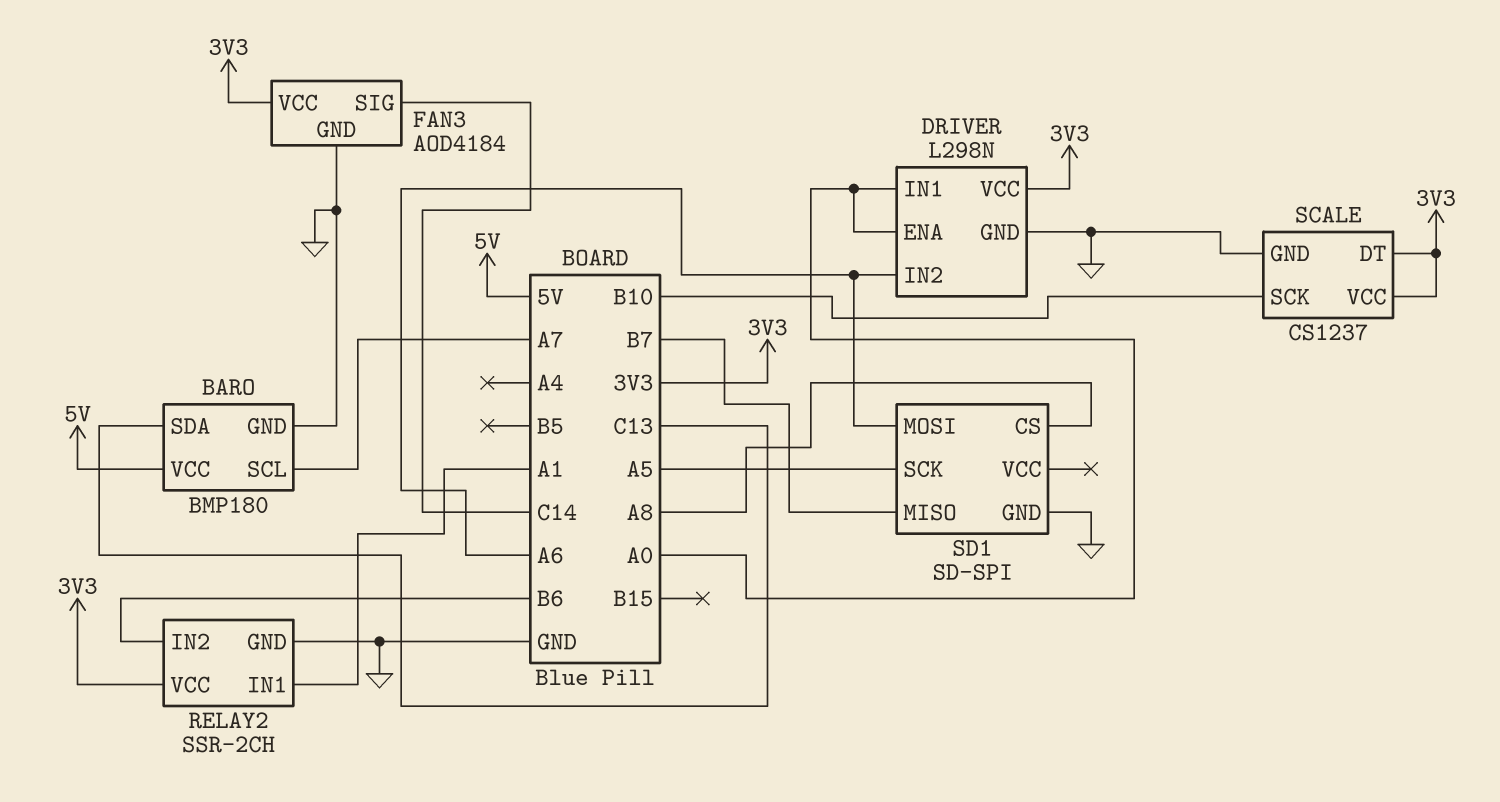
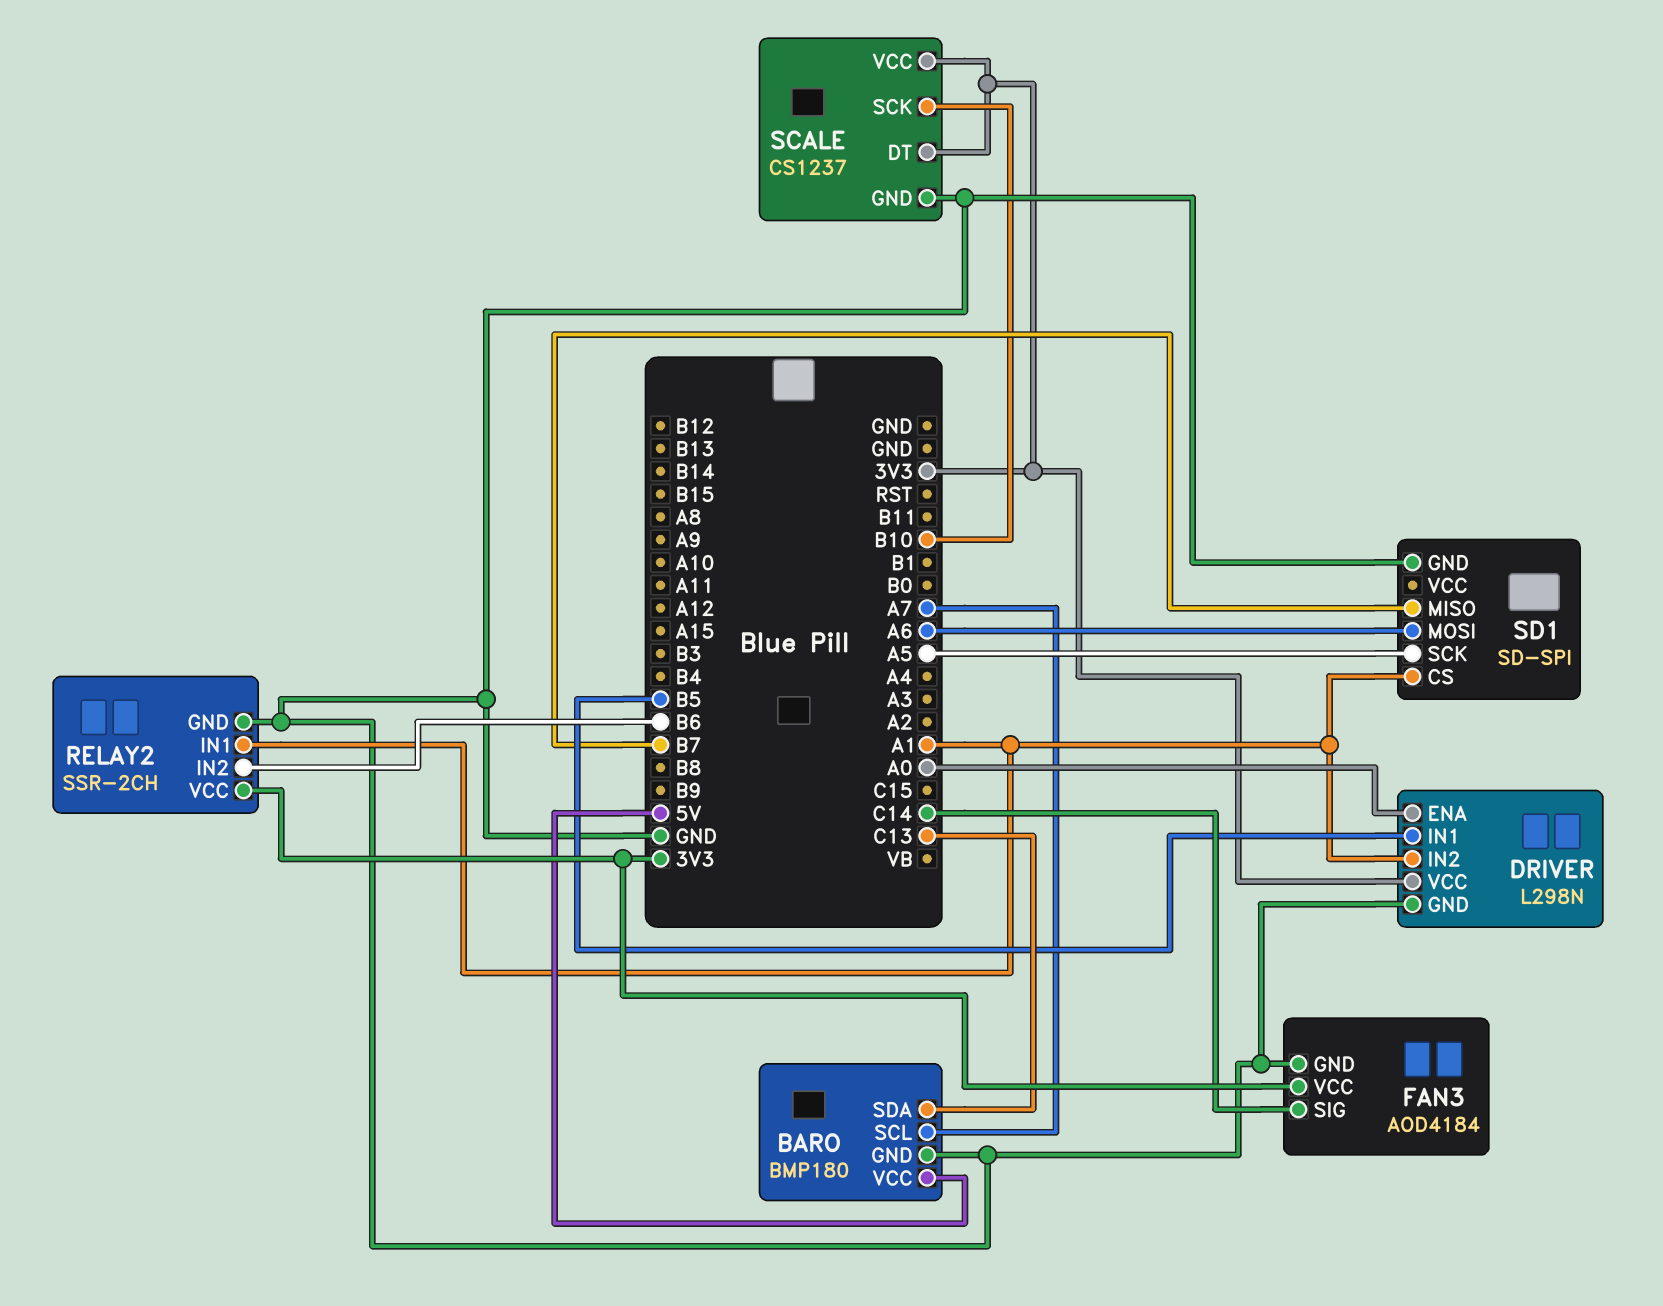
DRIVER pin IN1: A0 -> B5
DRIVER pin IN2: A6 -> A1
SD1 pin CS: A8 -> A1

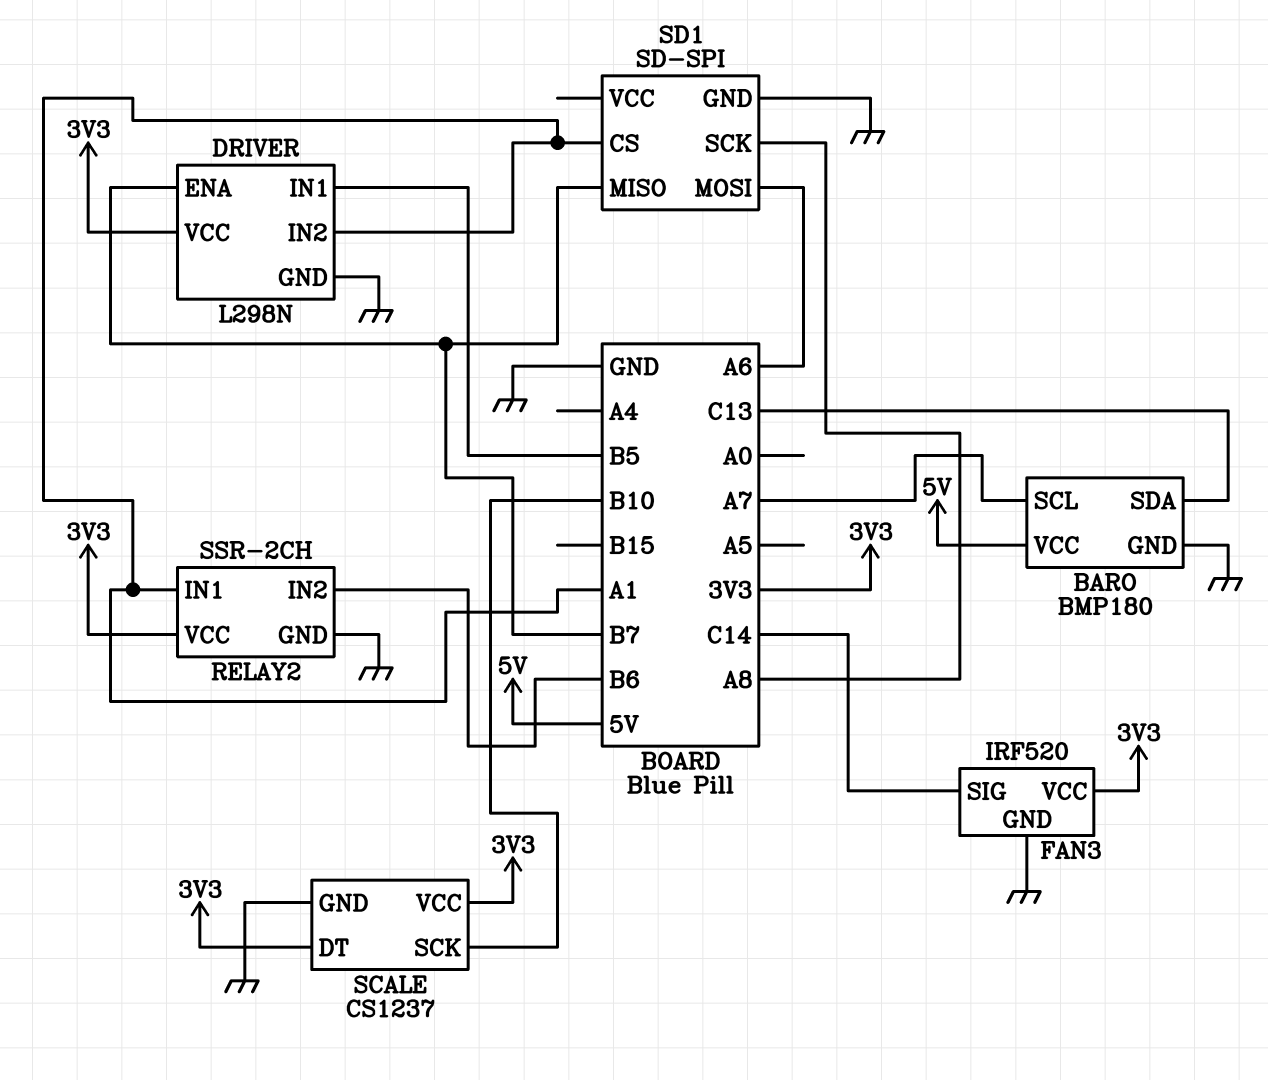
DRIVER pin ENA: A0 -> B7
FAN3: AOD4184 -> IRF520
SD1 pin SCK: A5 -> A8

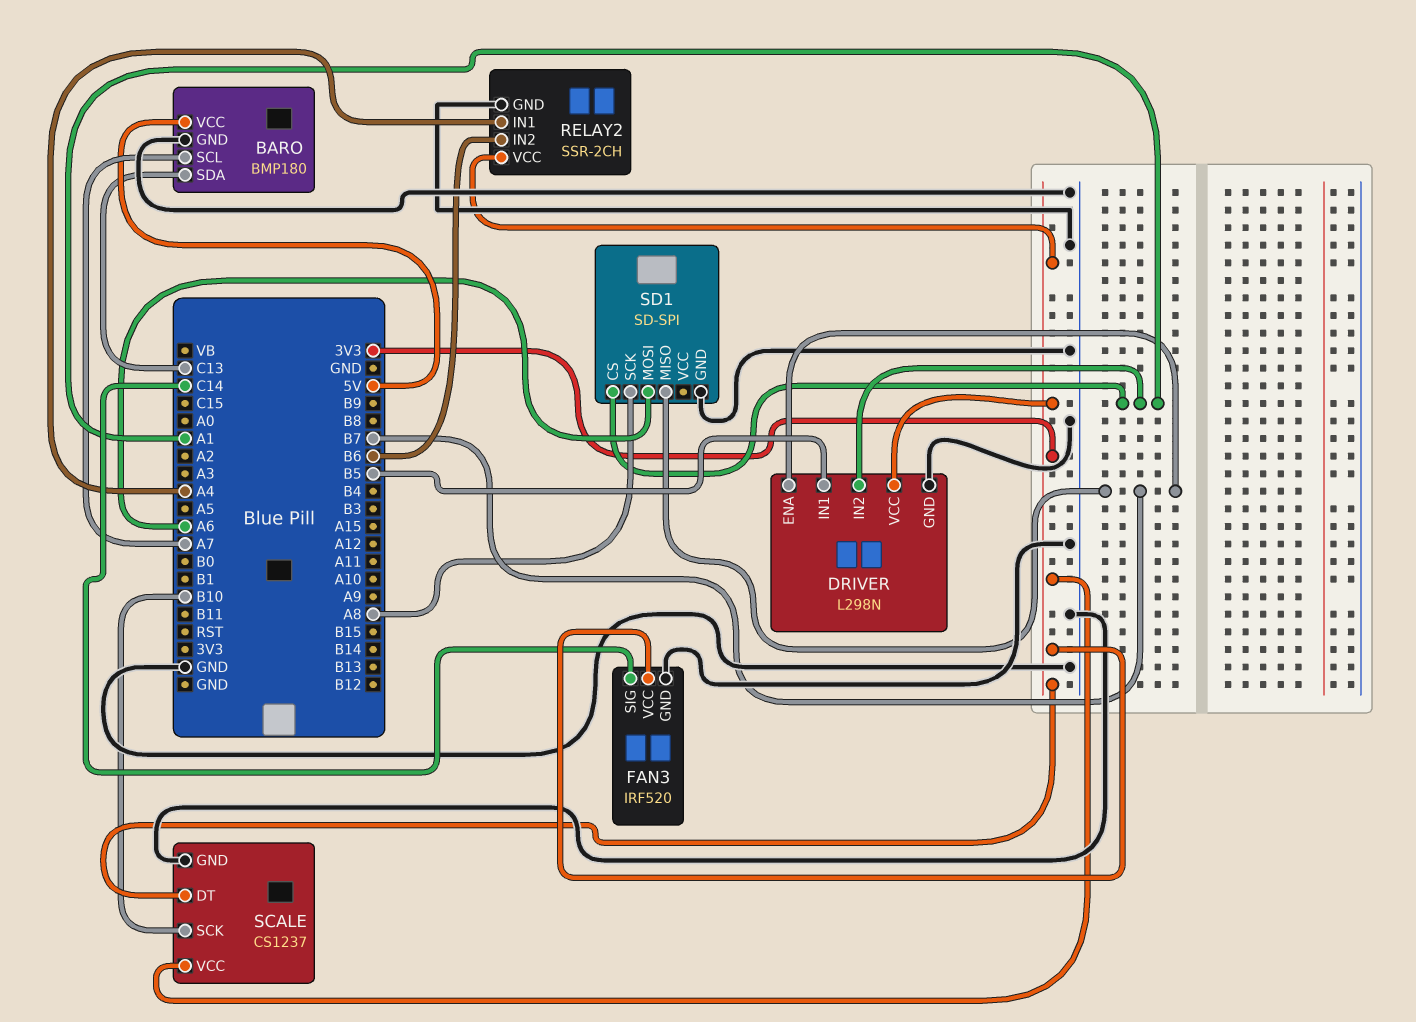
RELAY2 pin IN1: A1 -> A4

